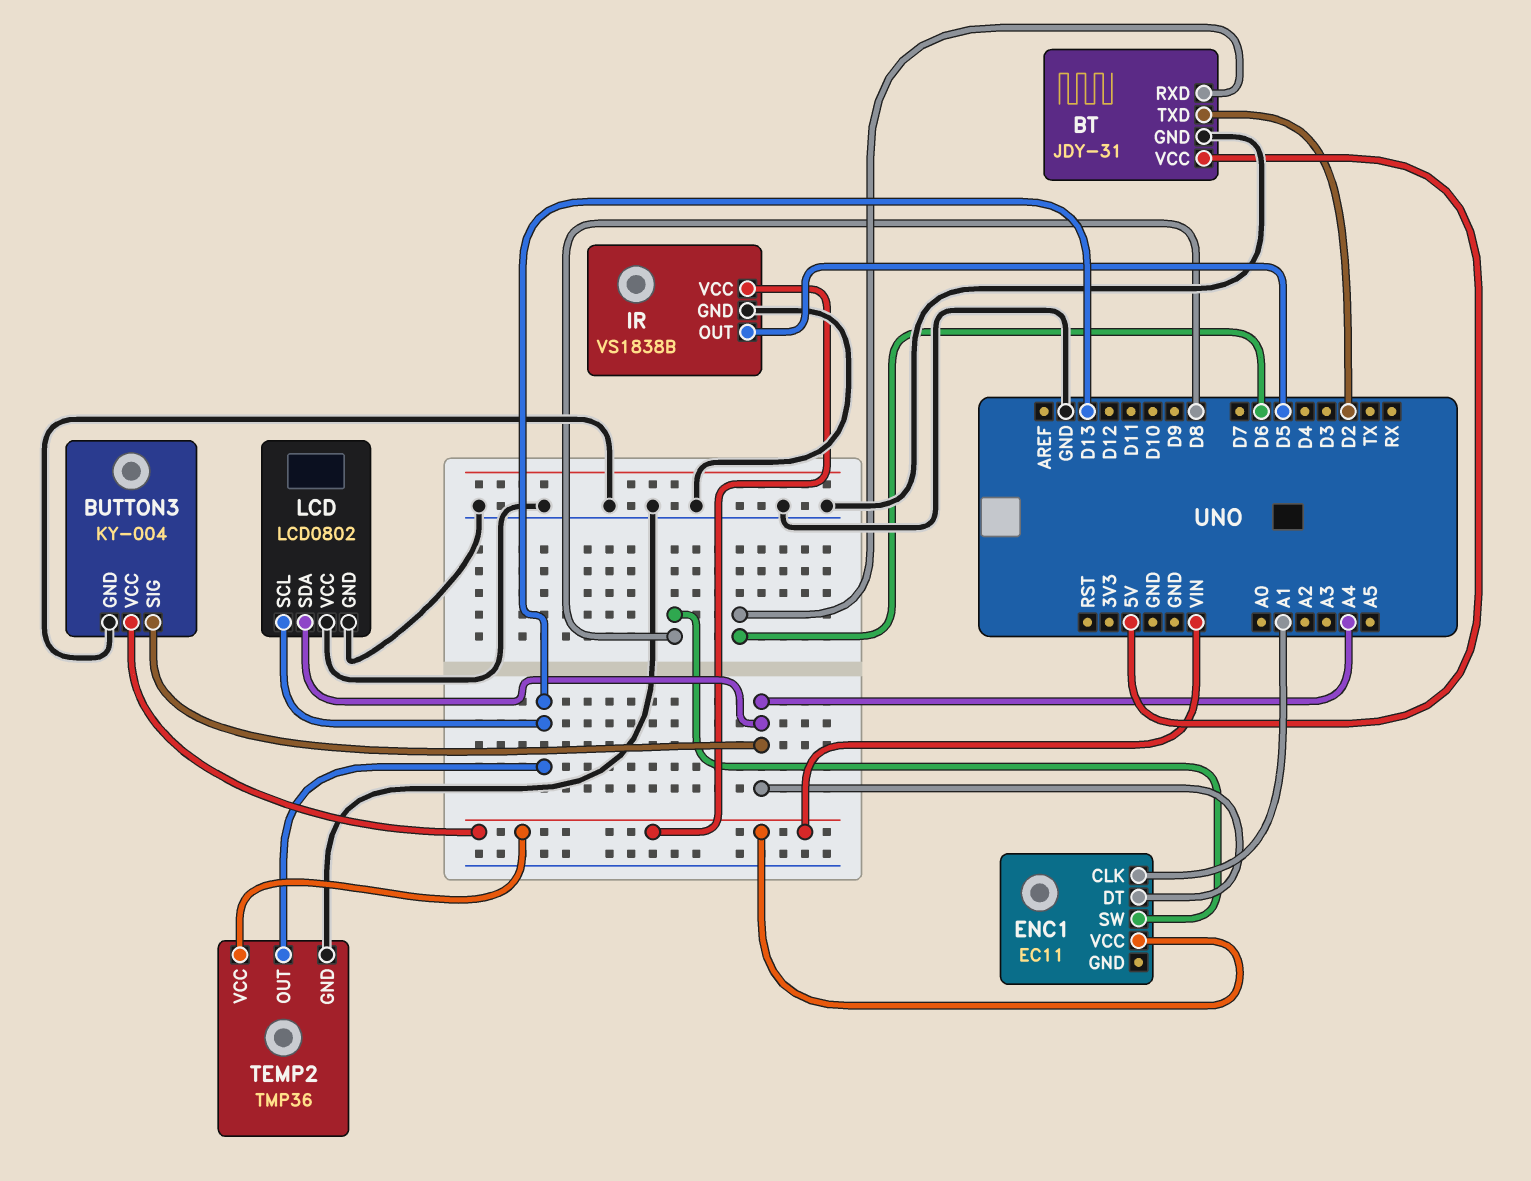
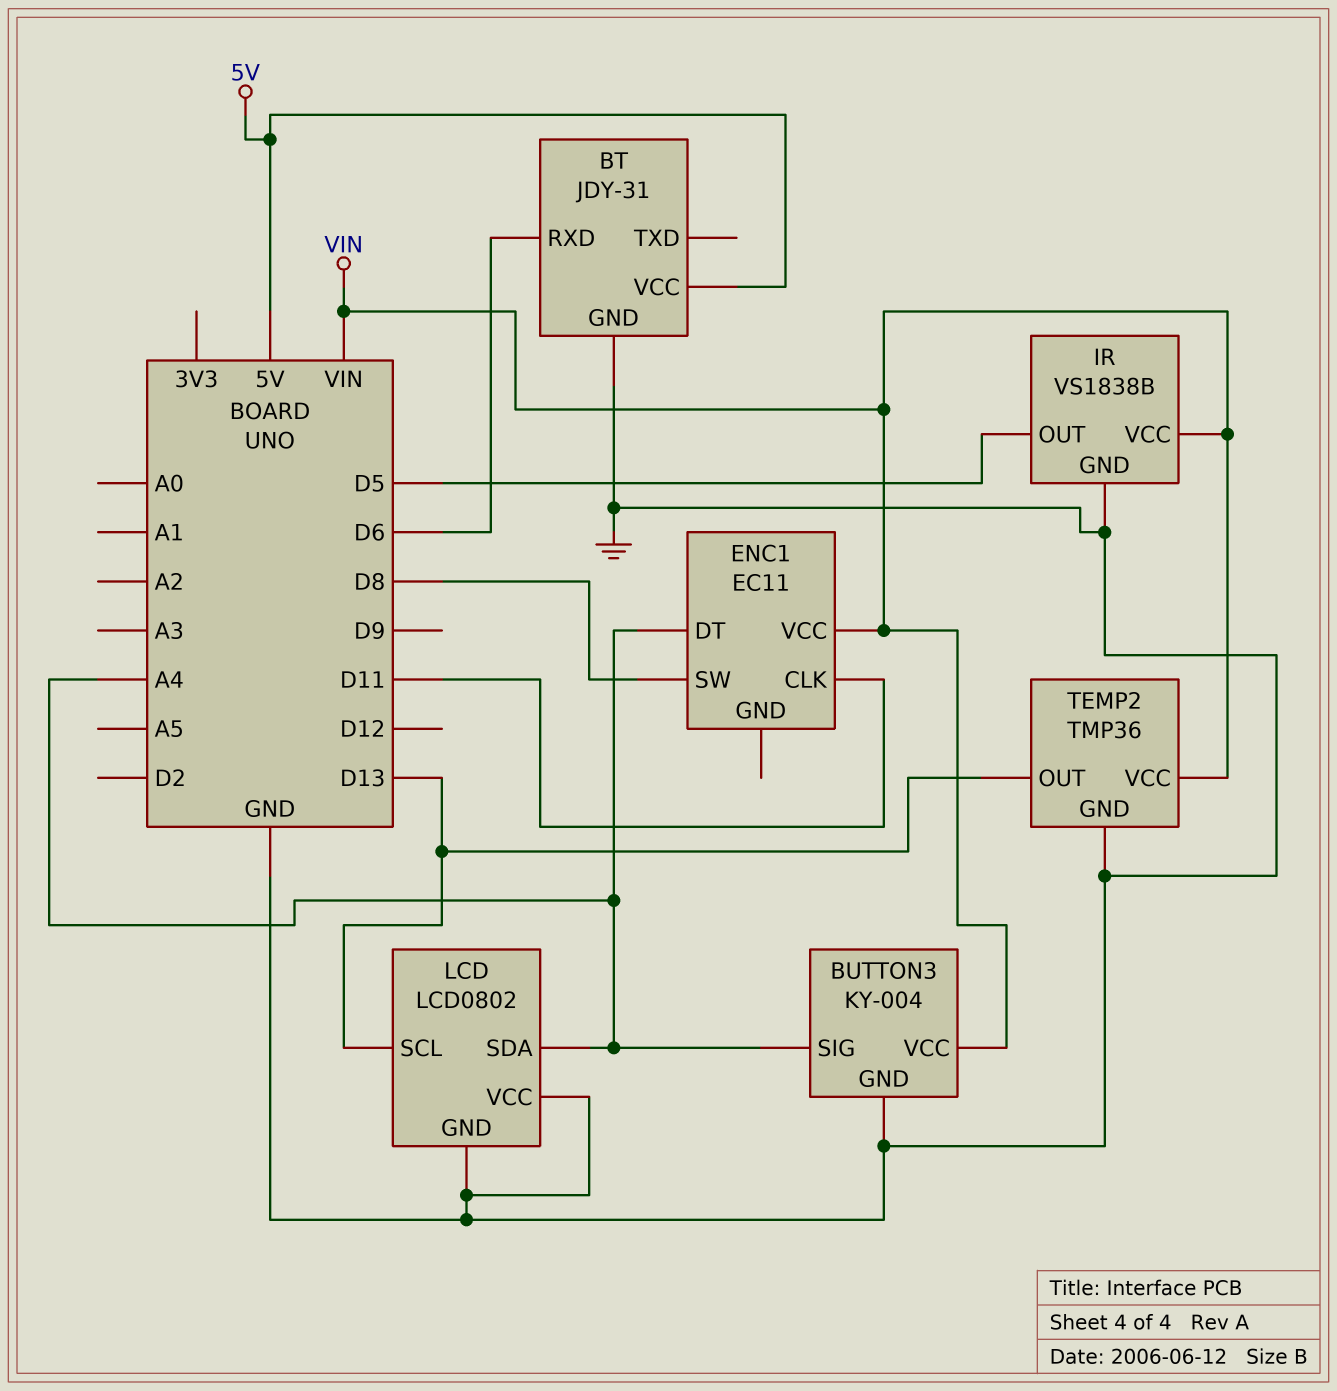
BT pin TXD: D2 -> none
ENC1 pin CLK: A1 -> D11

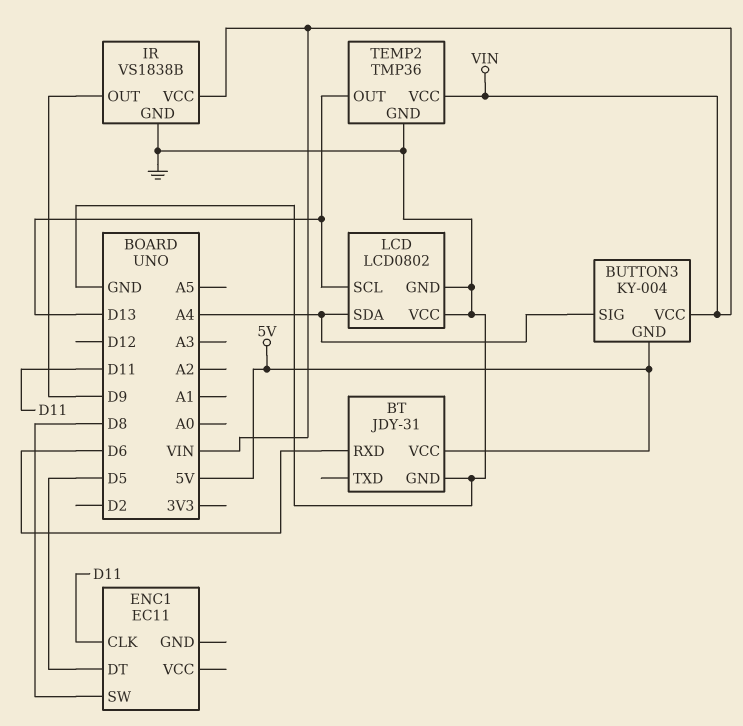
BUTTON3 pin GND: GND -> 5V
ENC1 pin DT: A4 -> D5
ENC1 pin VCC: VIN -> none
IR pin OUT: D5 -> D9

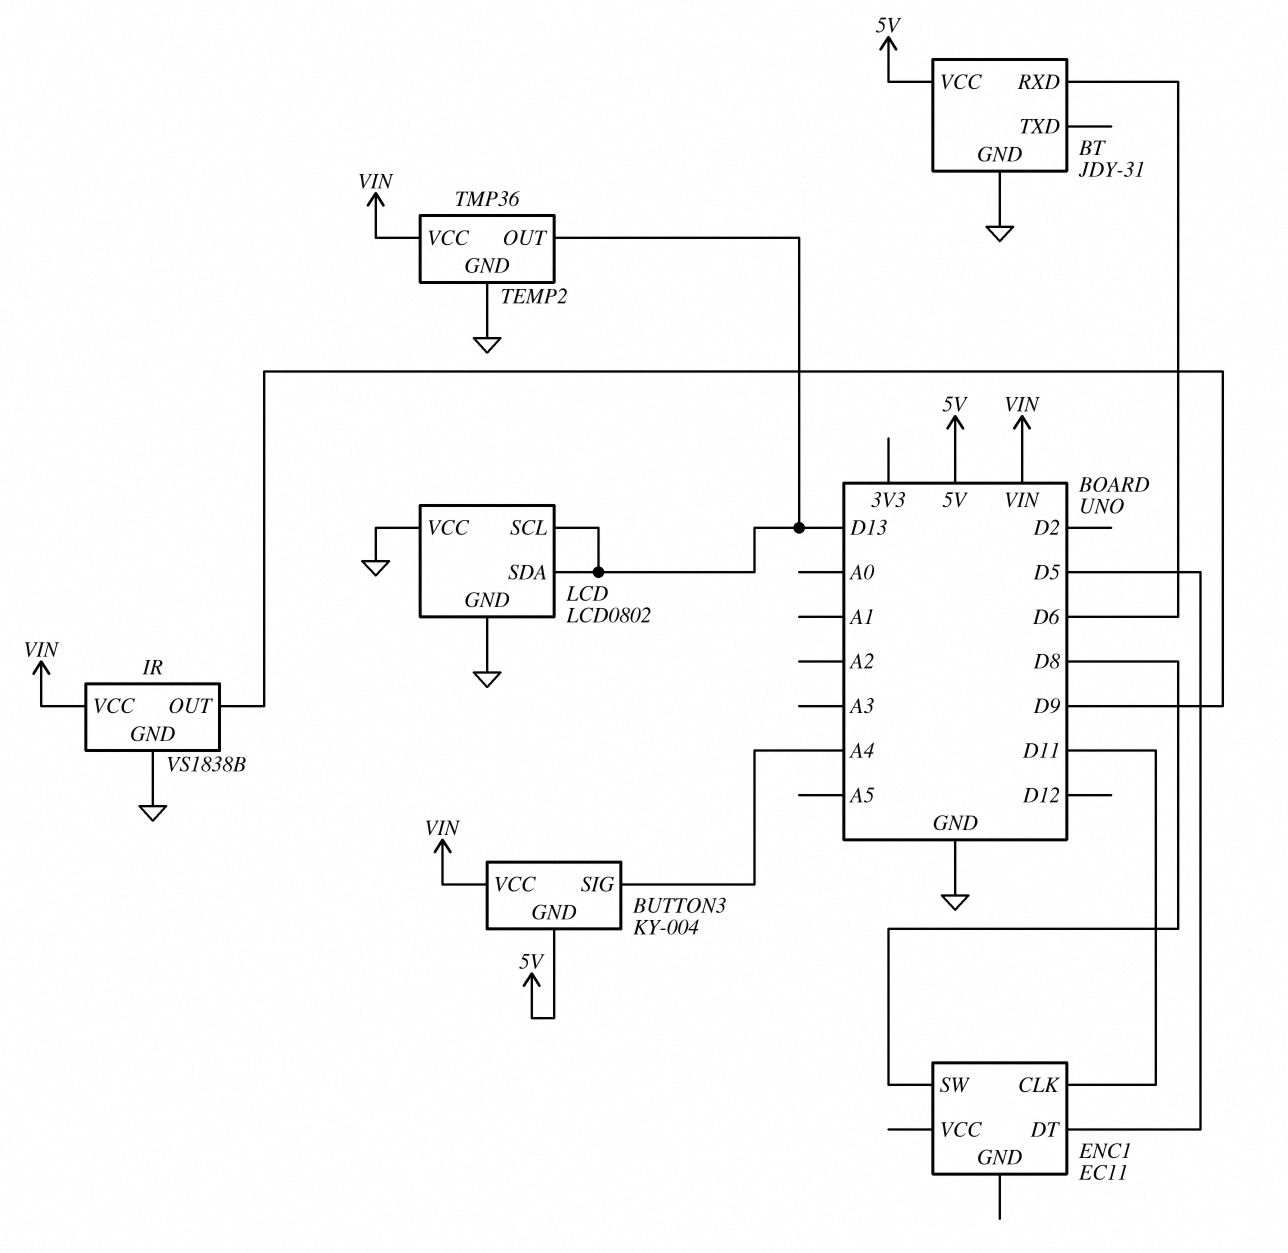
LCD pin SDA: A4 -> D13

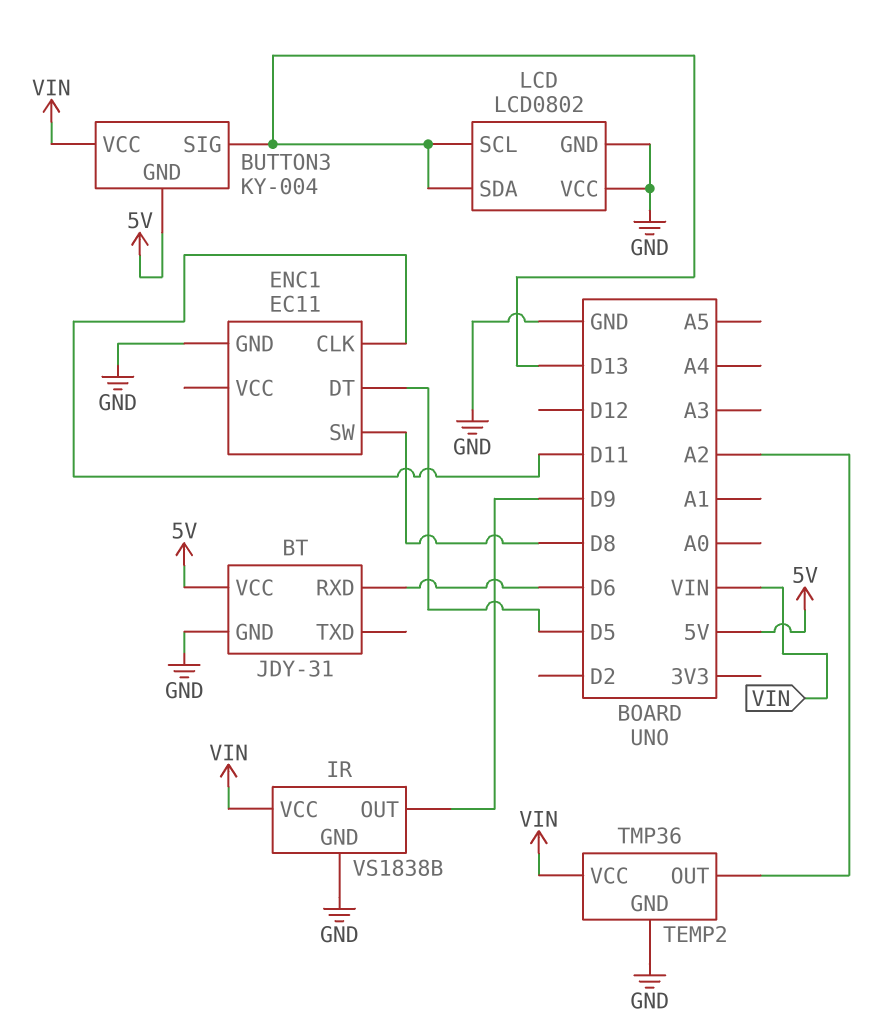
BUTTON3 pin SIG: A4 -> D13
ENC1 pin GND: none -> GND
TEMP2 pin OUT: D13 -> A2

